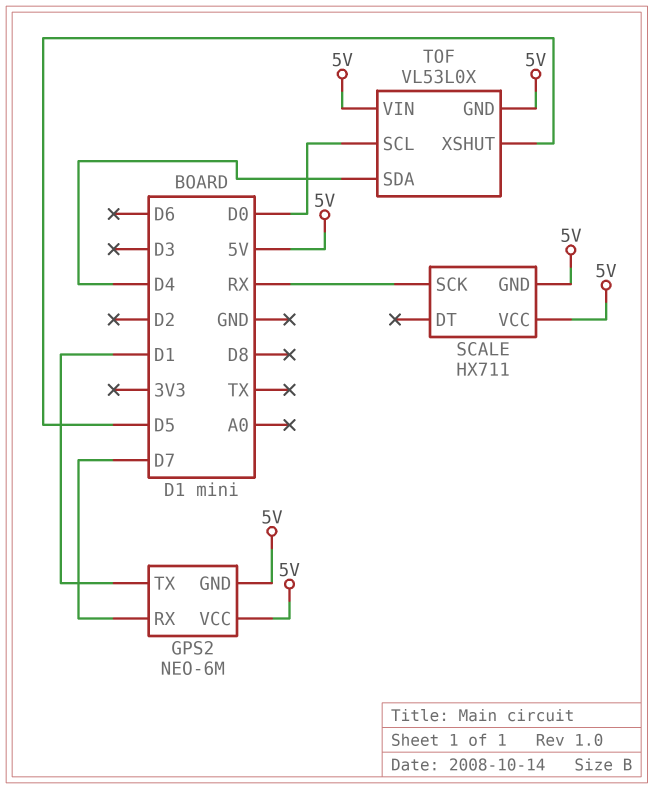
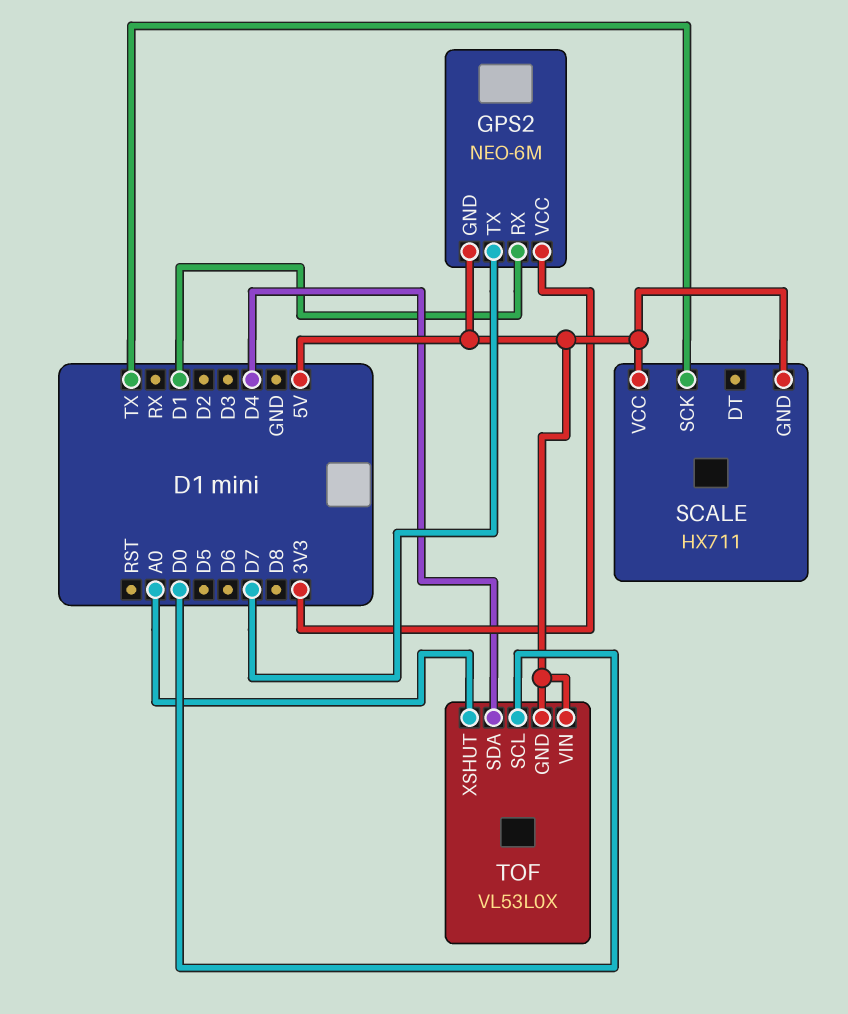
GPS2 pin RX: D7 -> D1
GPS2 pin TX: D1 -> D7
GPS2 pin VCC: 5V -> 3V3
SCALE pin SCK: RX -> TX
TOF pin XSHUT: D5 -> A0

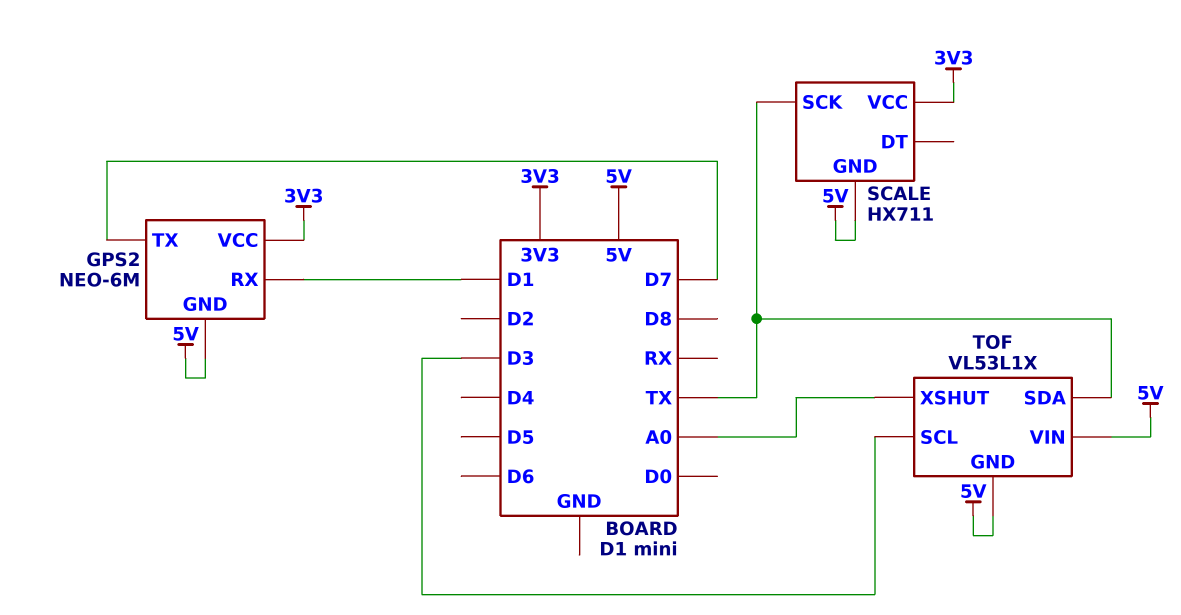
SCALE pin VCC: 5V -> 3V3
TOF: VL53L0X -> VL53L1X
TOF pin SCL: D0 -> D3
TOF pin SDA: D4 -> TX

